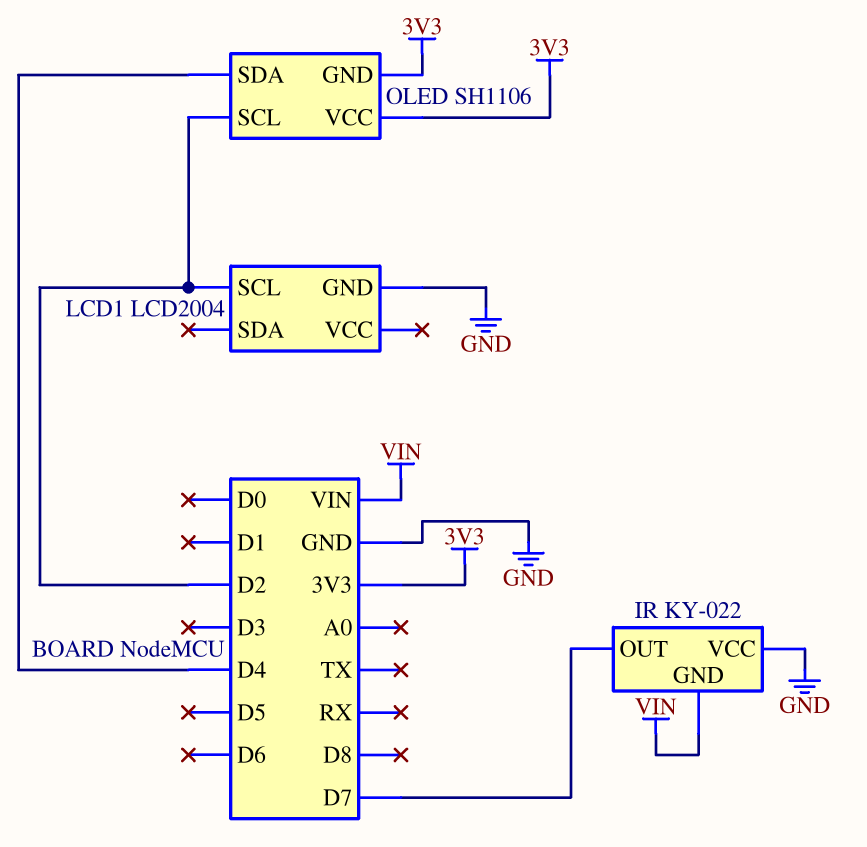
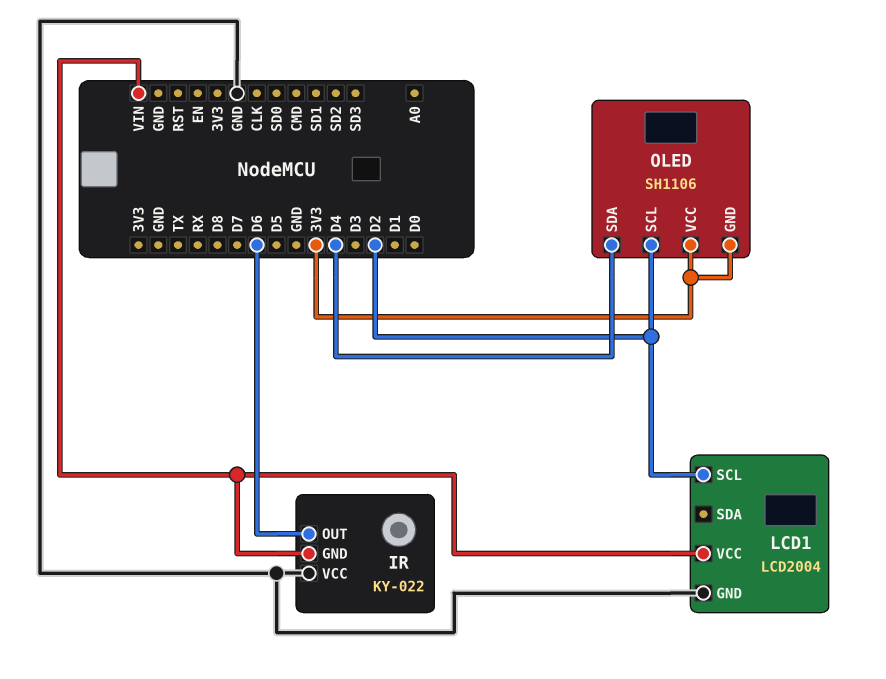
IR pin OUT: D7 -> D6
LCD1 pin VCC: none -> VIN

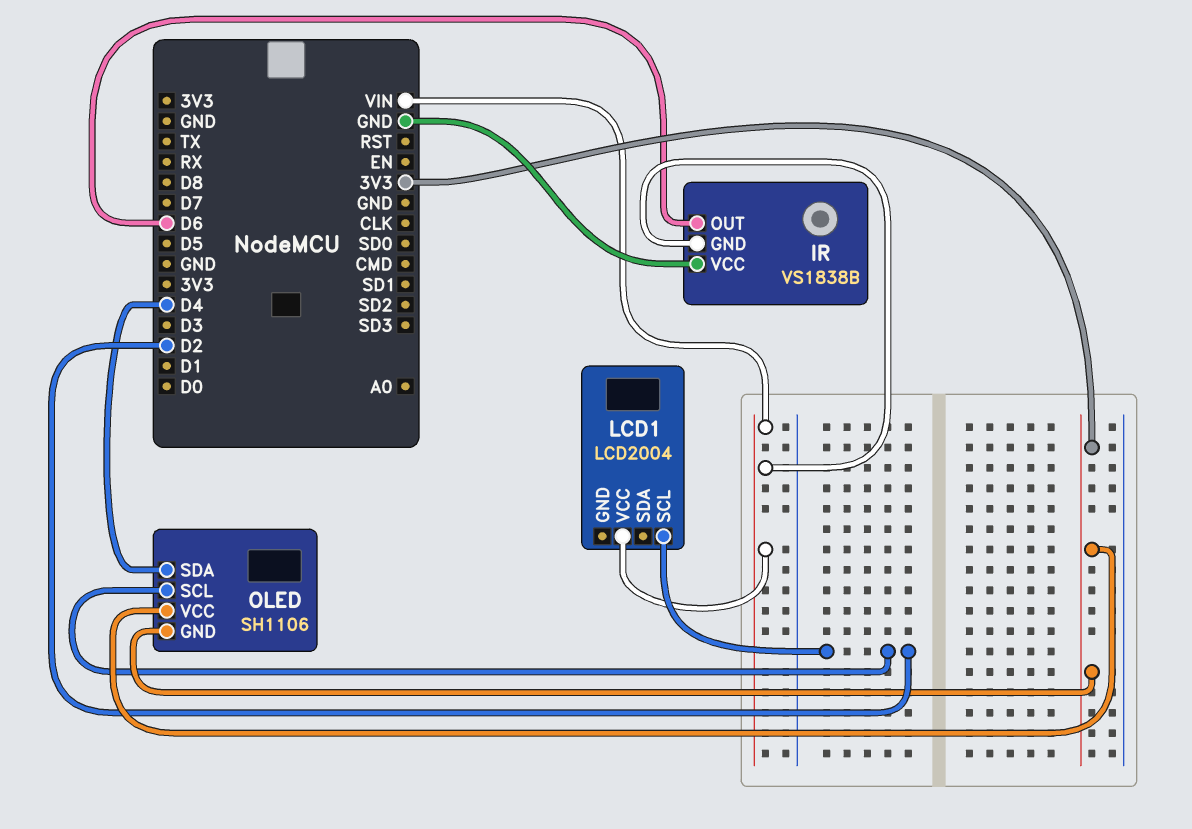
IR: KY-022 -> VS1838B
LCD1 pin GND: GND -> none

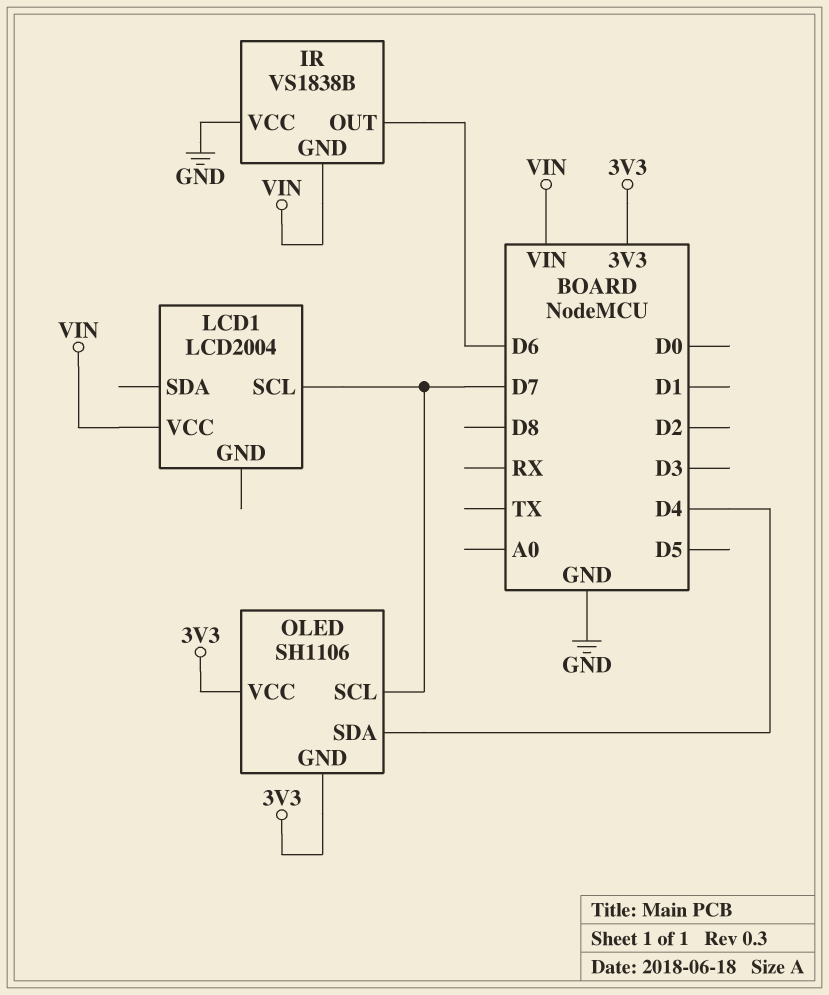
LCD1 pin SCL: D2 -> D7
OLED pin SCL: D2 -> D7

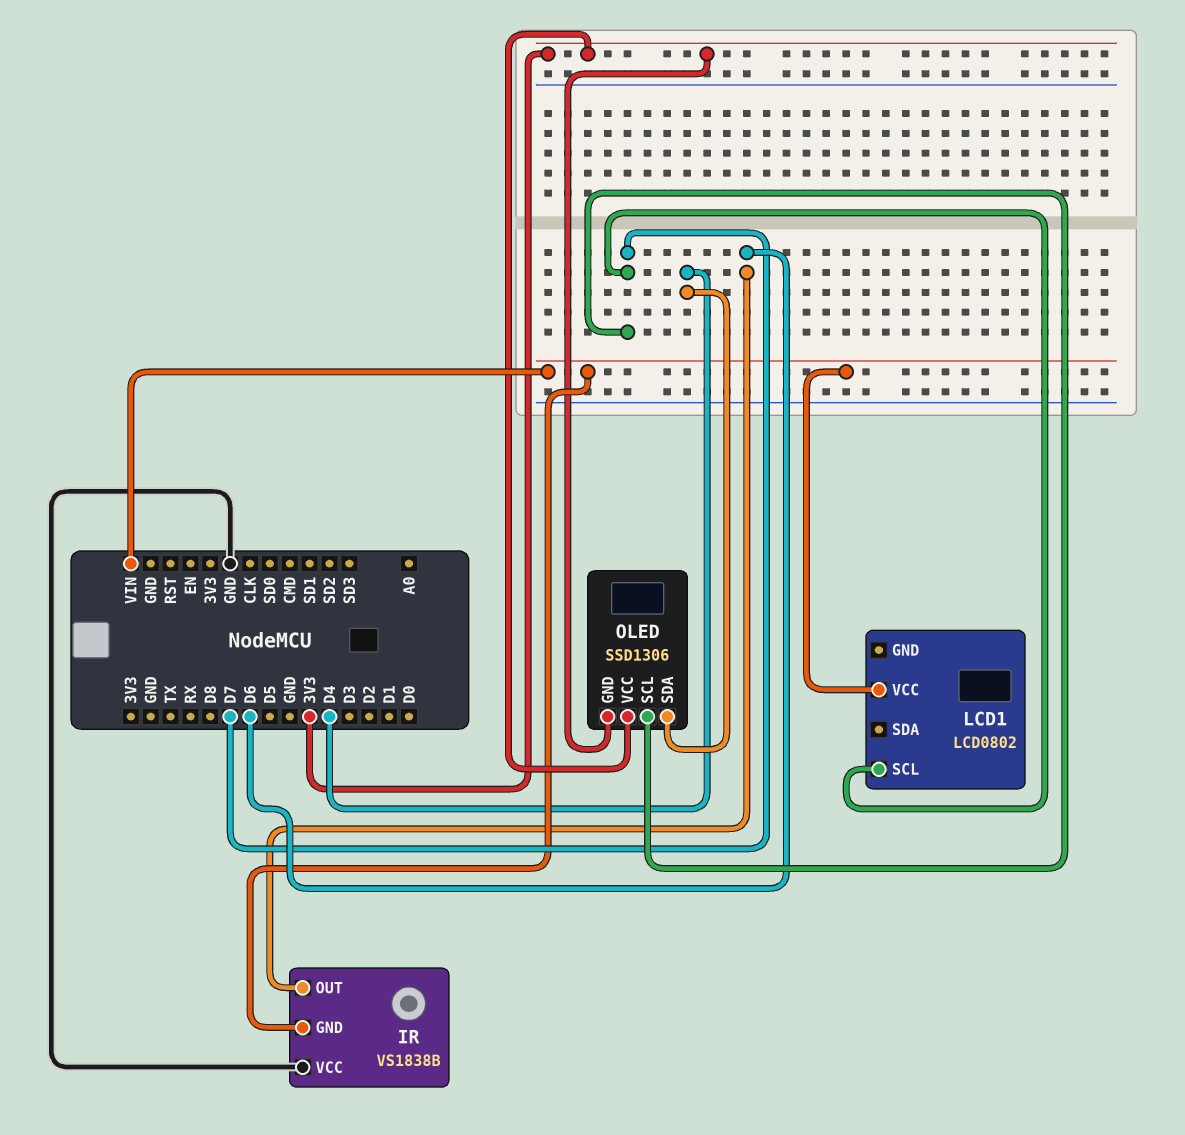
LCD1: LCD2004 -> LCD0802
OLED: SH1106 -> SSD1306

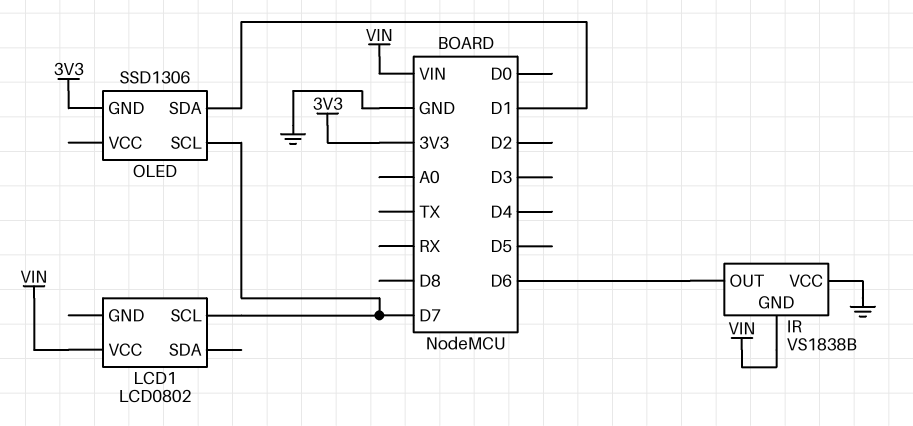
OLED pin SDA: D4 -> D1
OLED pin VCC: 3V3 -> none

